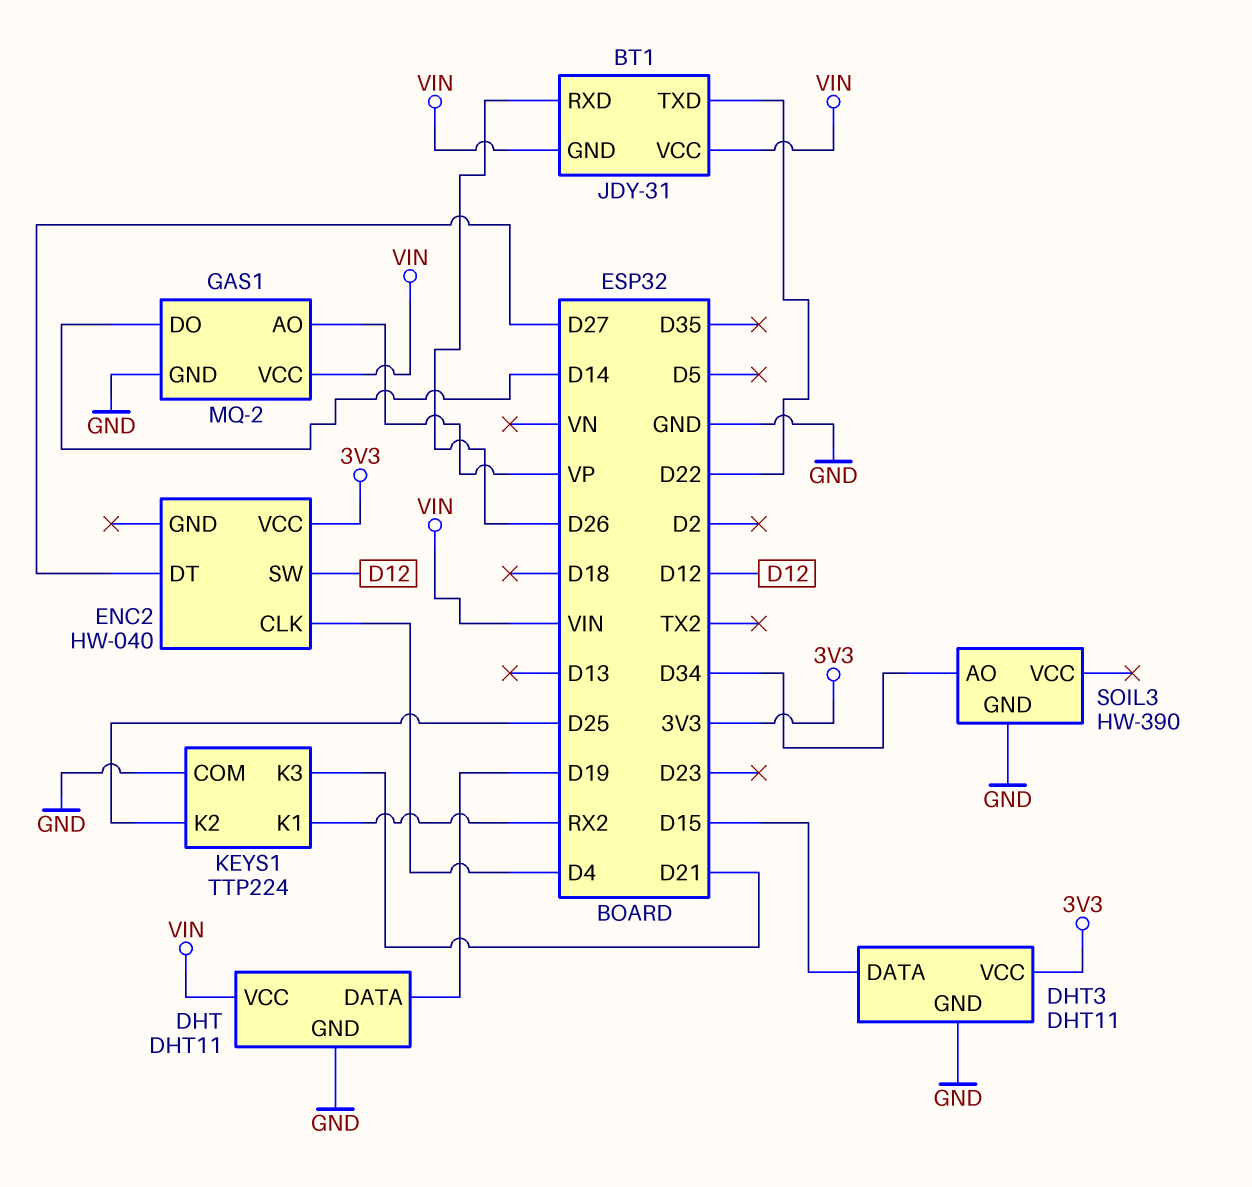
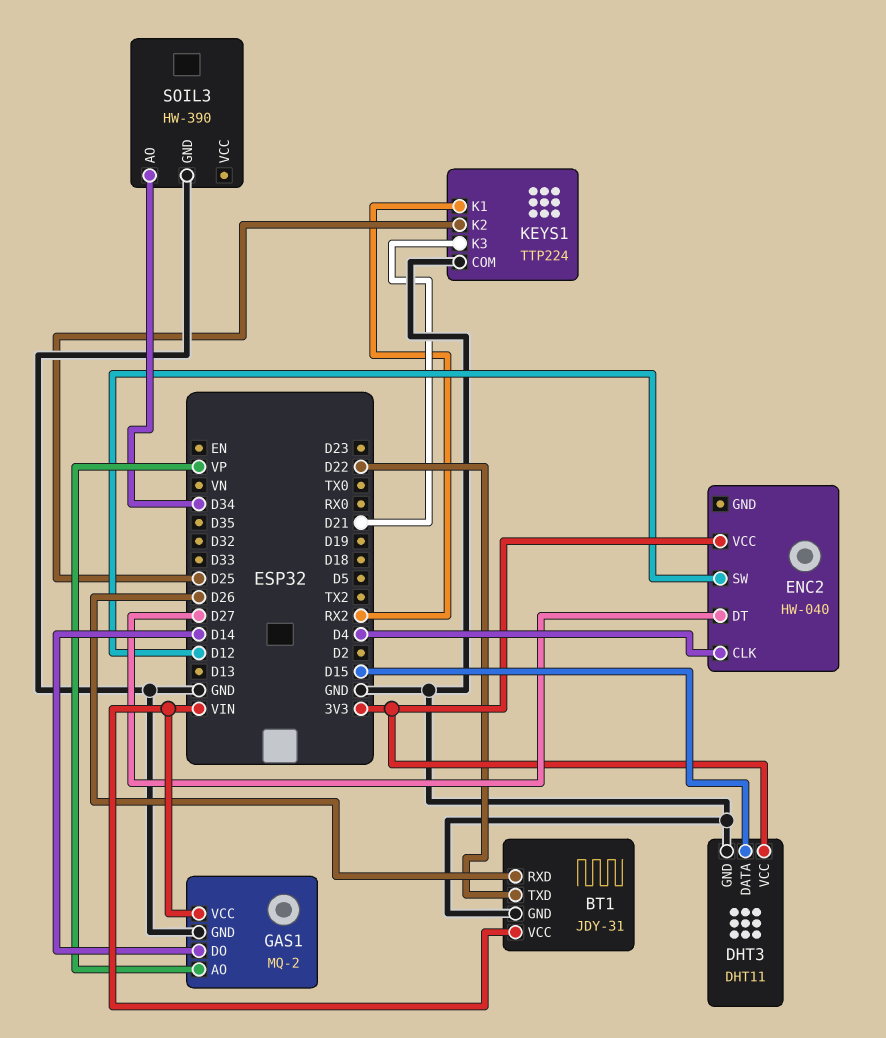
BT1 pin GND: VIN -> GND
DHT: DHT11 -> none
DHT pin DATA: D19 -> none
DHT pin GND: GND -> none
DHT pin VCC: VIN -> none

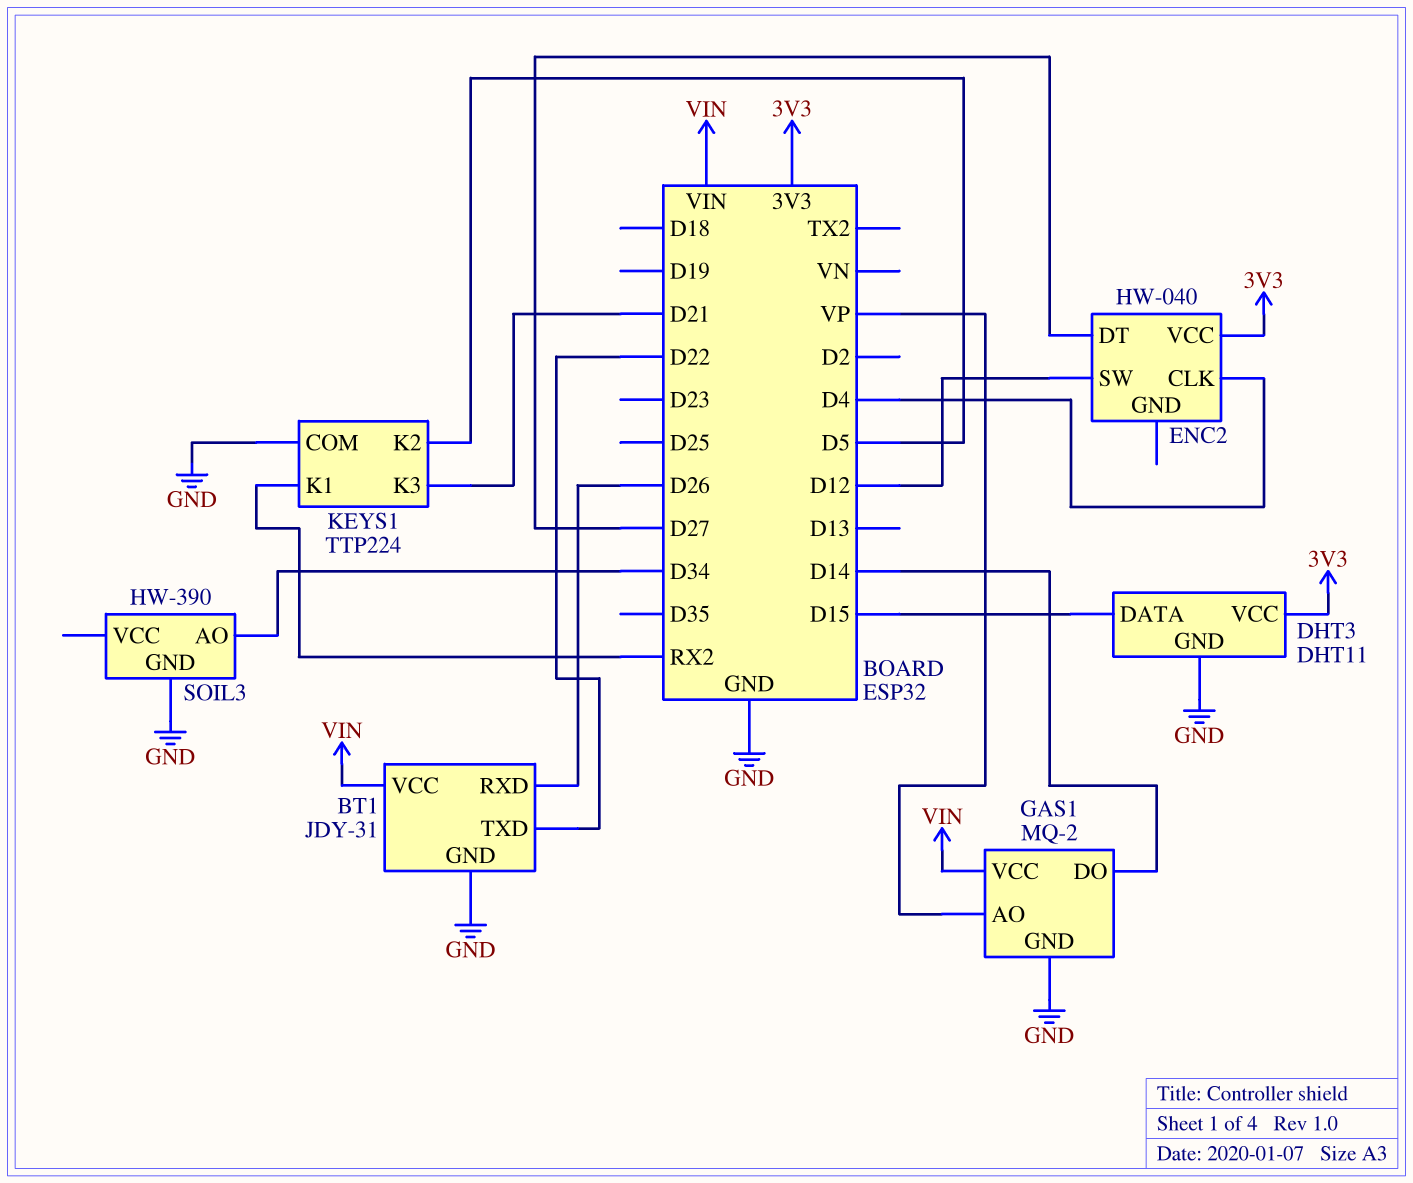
KEYS1 pin K2: D25 -> D5

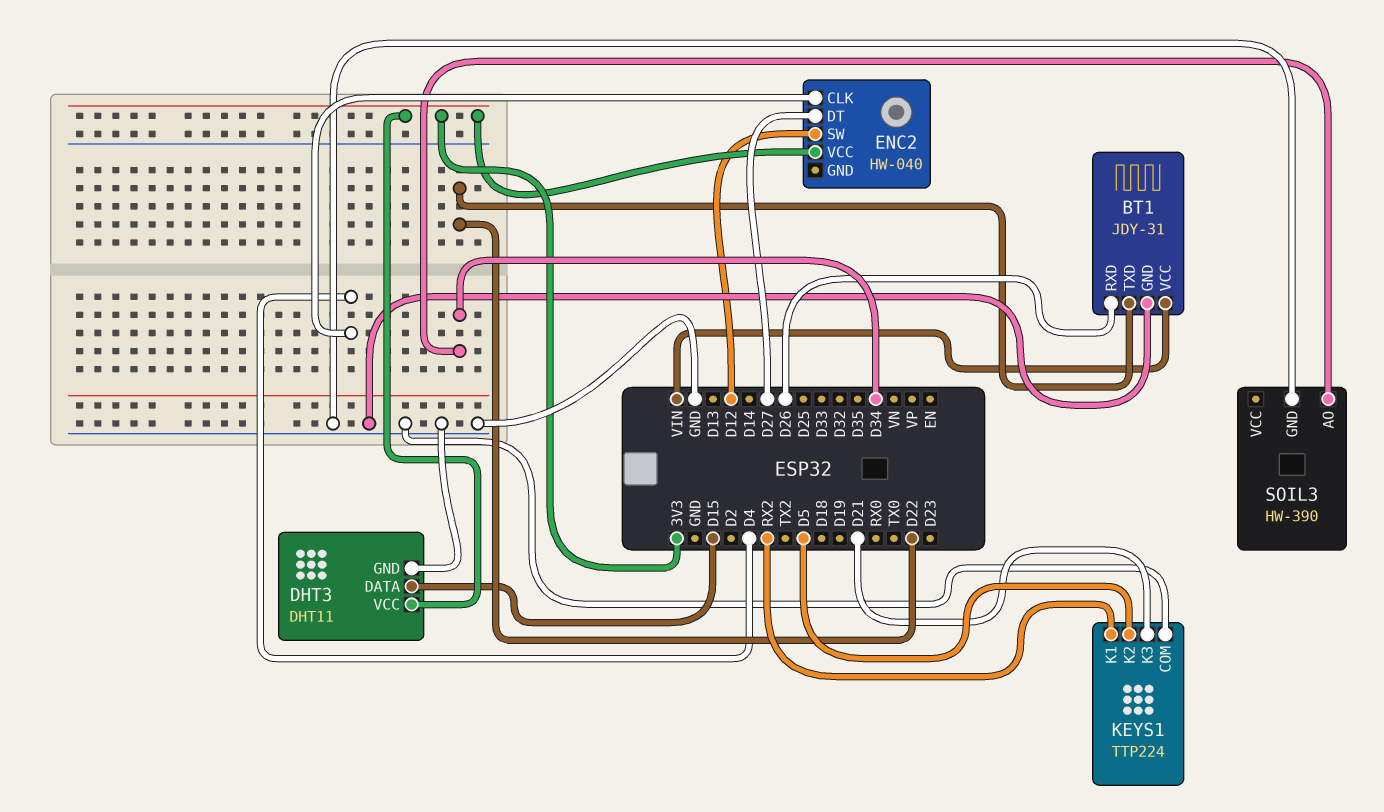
GAS1: MQ-2 -> none
GAS1 pin AO: VP -> none
GAS1 pin DO: D14 -> none
GAS1 pin GND: GND -> none
GAS1 pin VCC: VIN -> none

